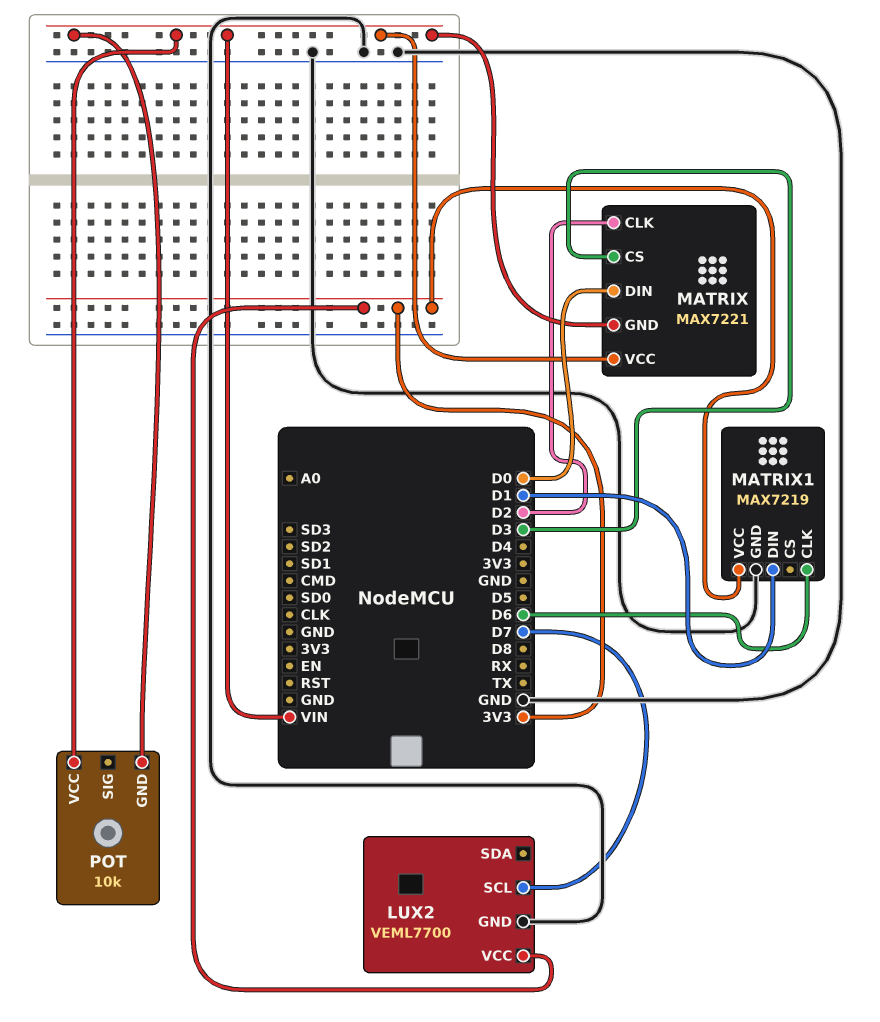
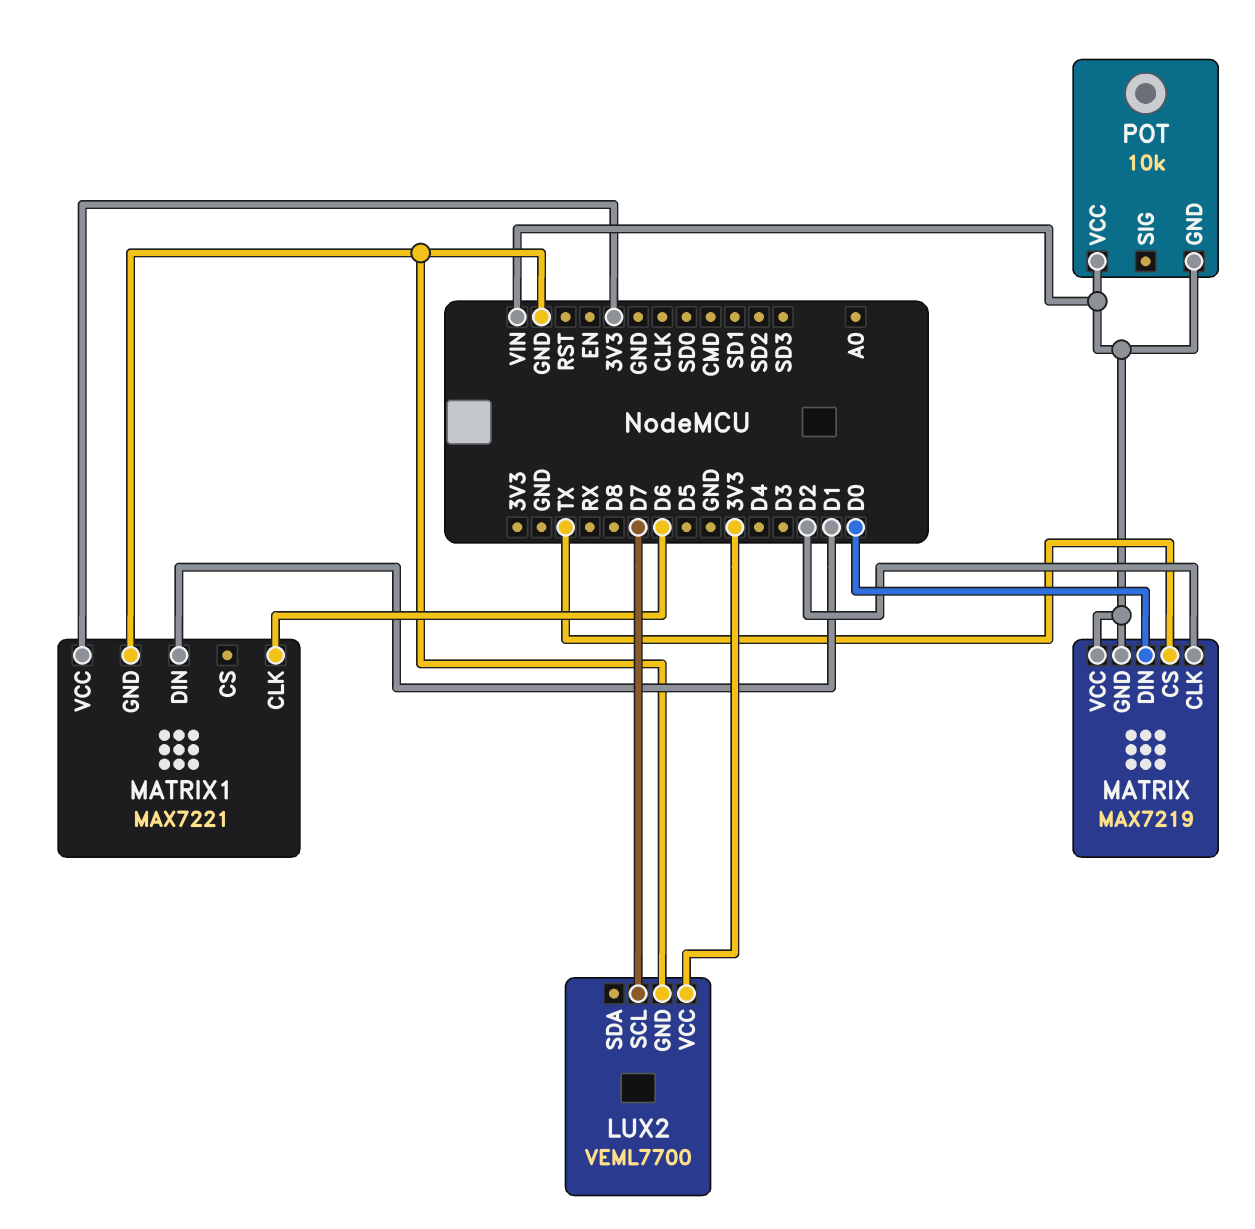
MATRIX: MAX7221 -> MAX7219
MATRIX pin CS: D3 -> TX
MATRIX1: MAX7219 -> MAX7221

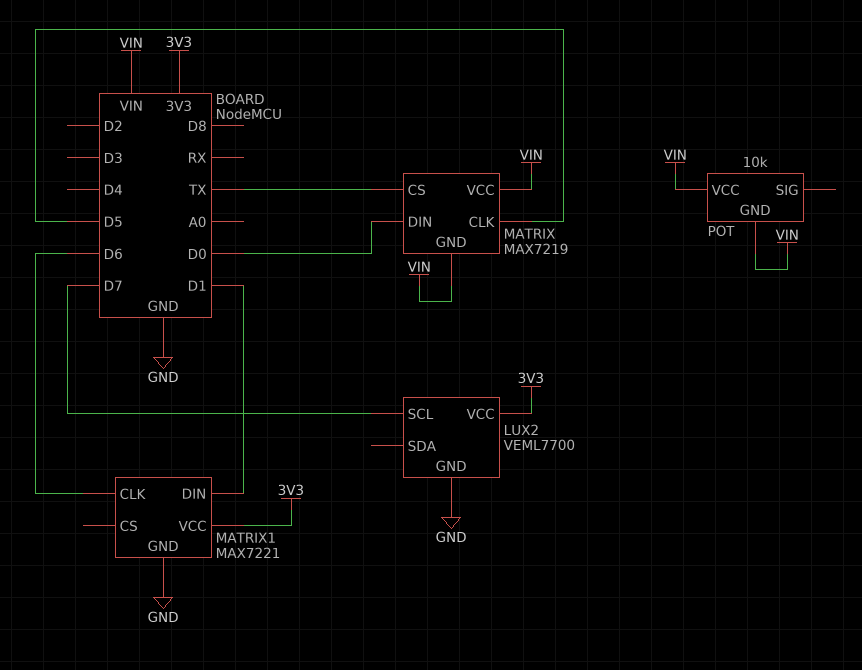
MATRIX pin CLK: D2 -> D5

